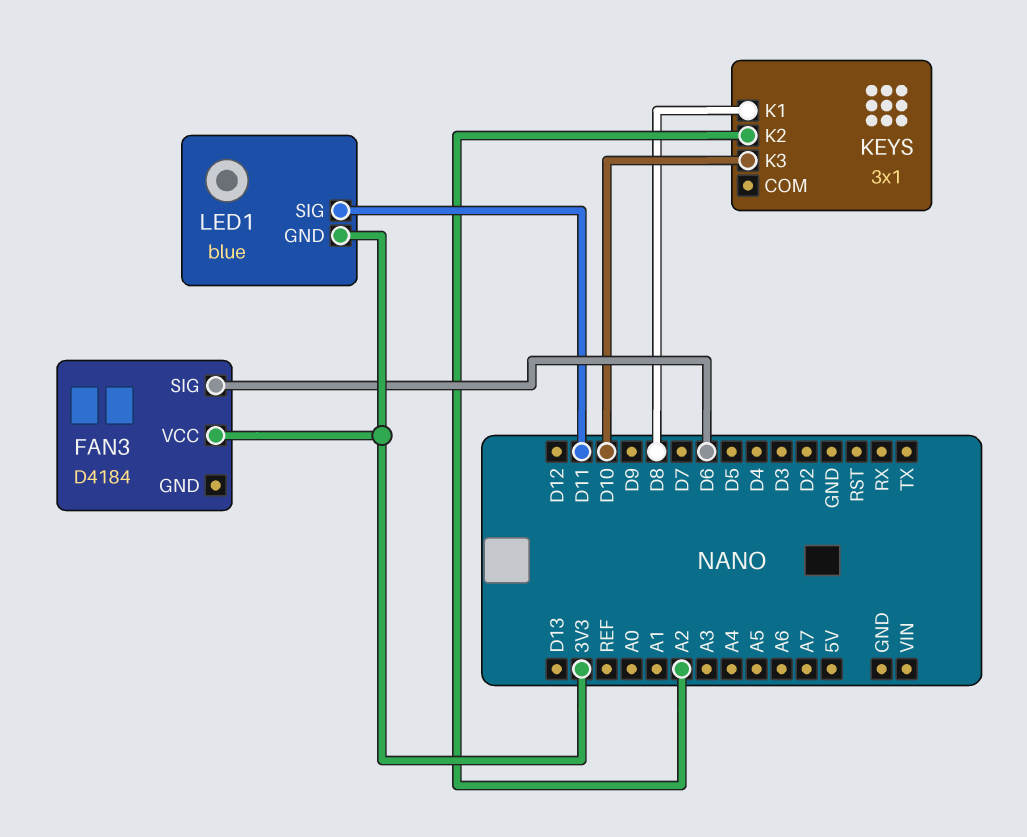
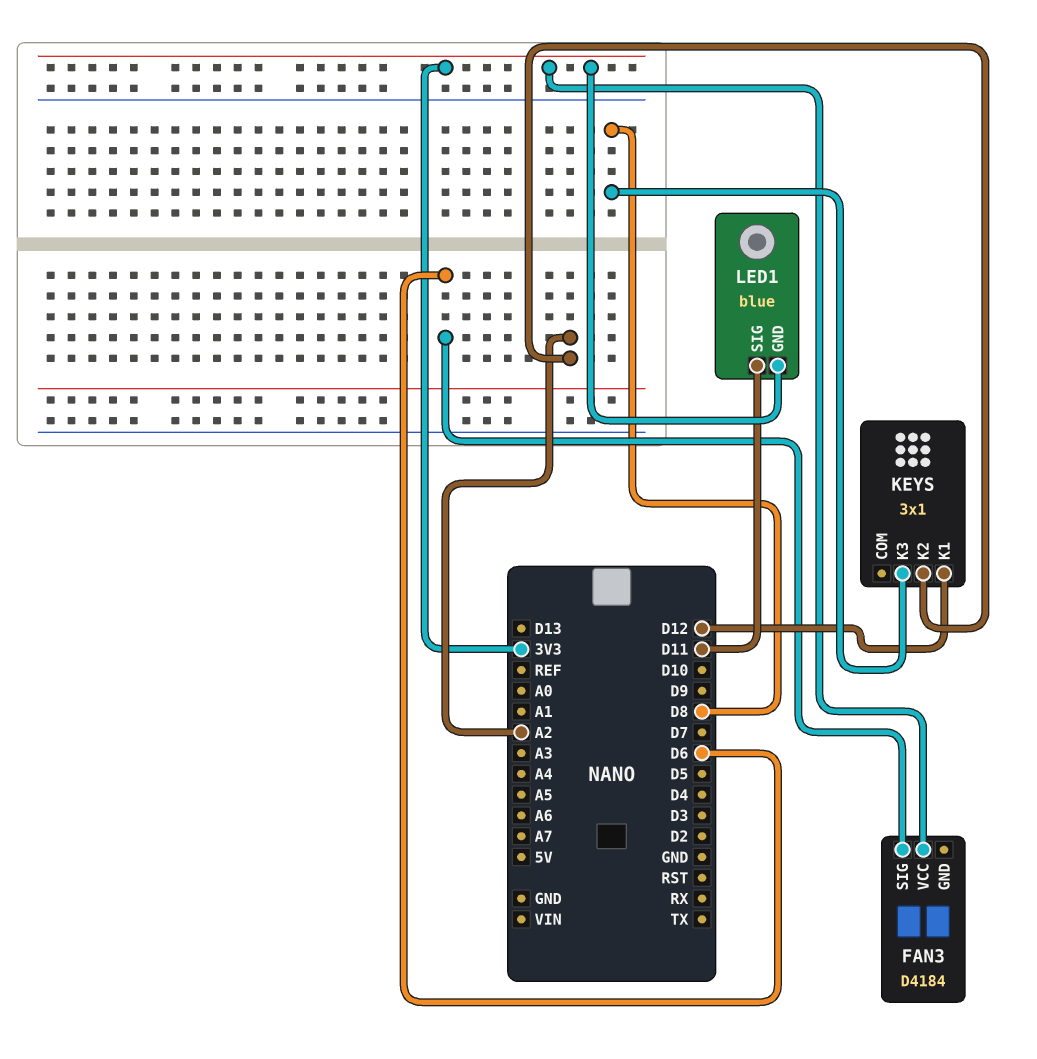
KEYS pin K1: D8 -> D12
KEYS pin K3: D10 -> D8

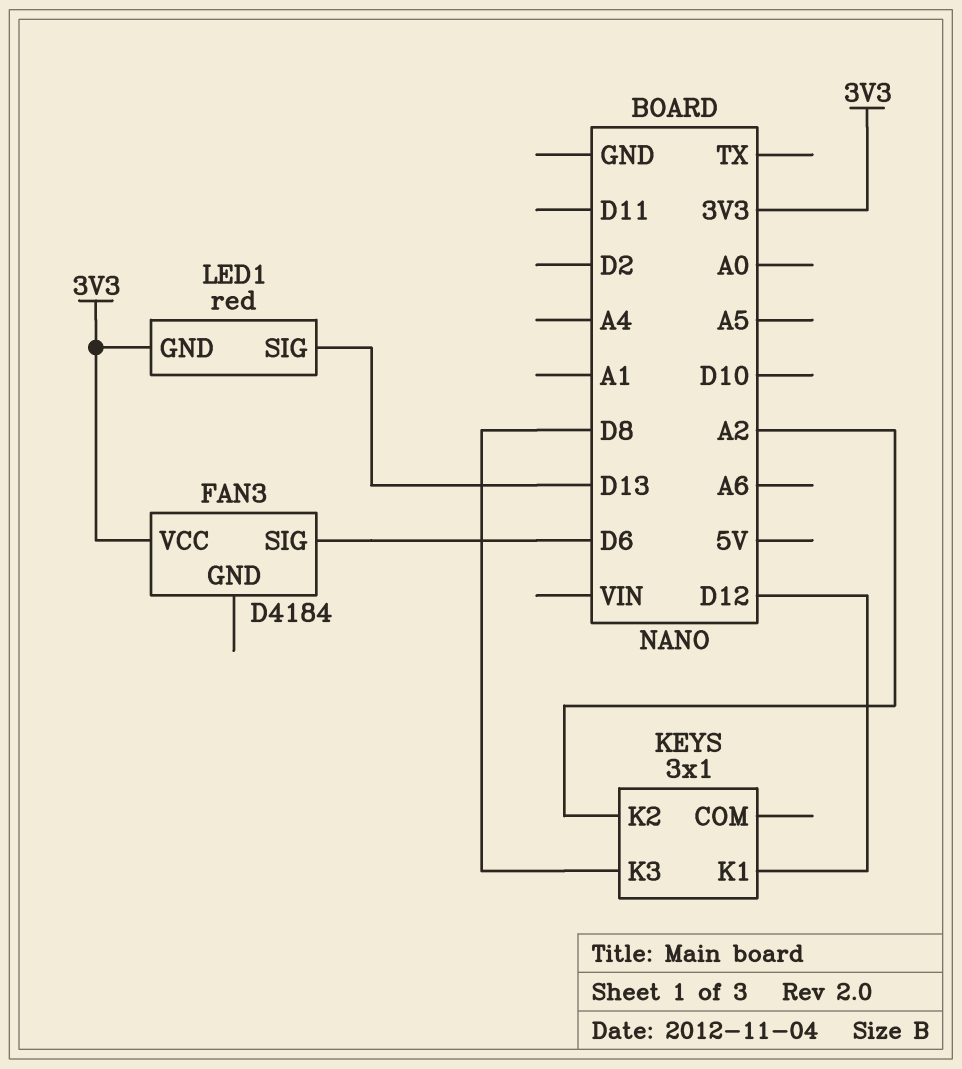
LED1: blue -> red
LED1 pin SIG: D11 -> D13

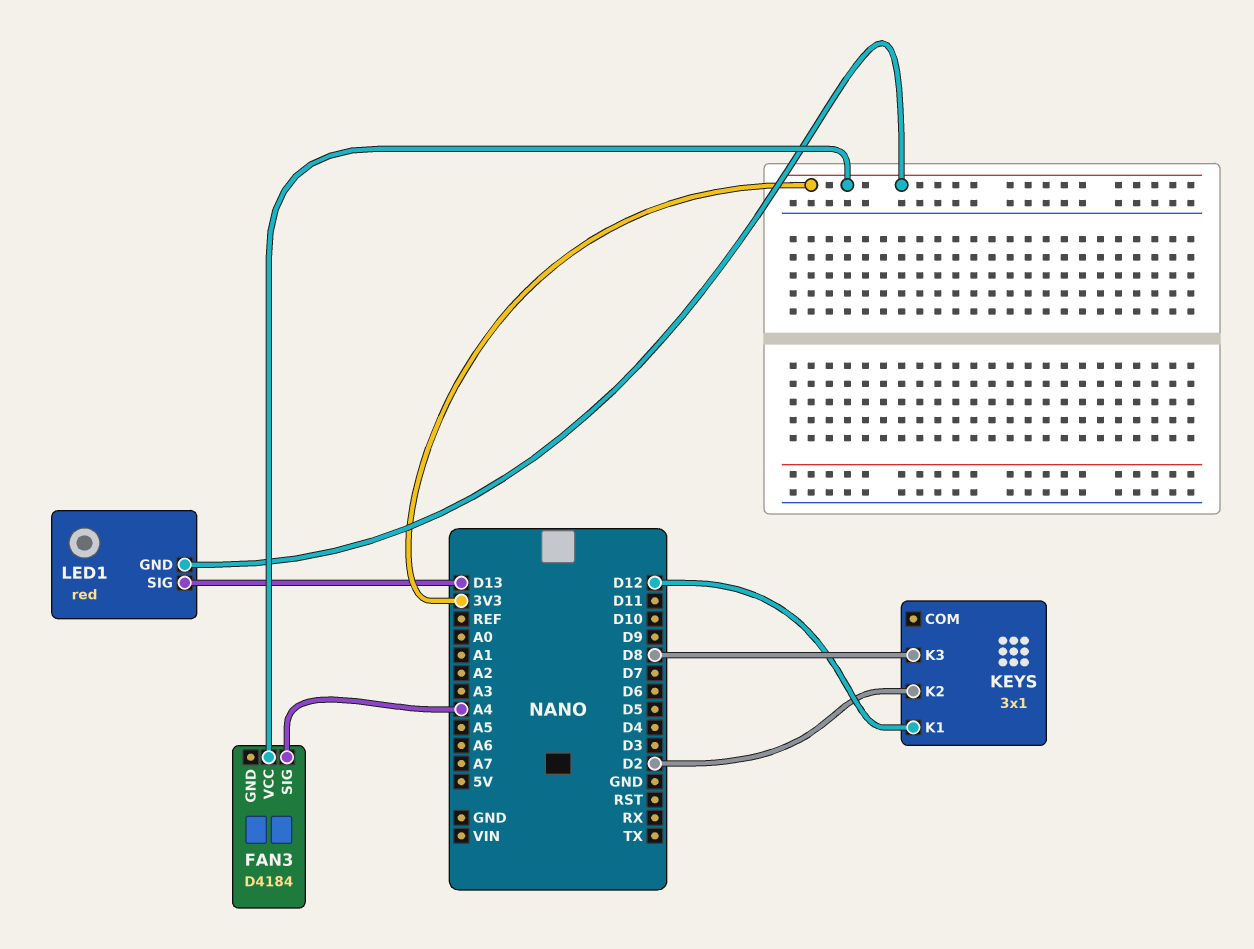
FAN3 pin SIG: D6 -> A4
KEYS pin K2: A2 -> D2

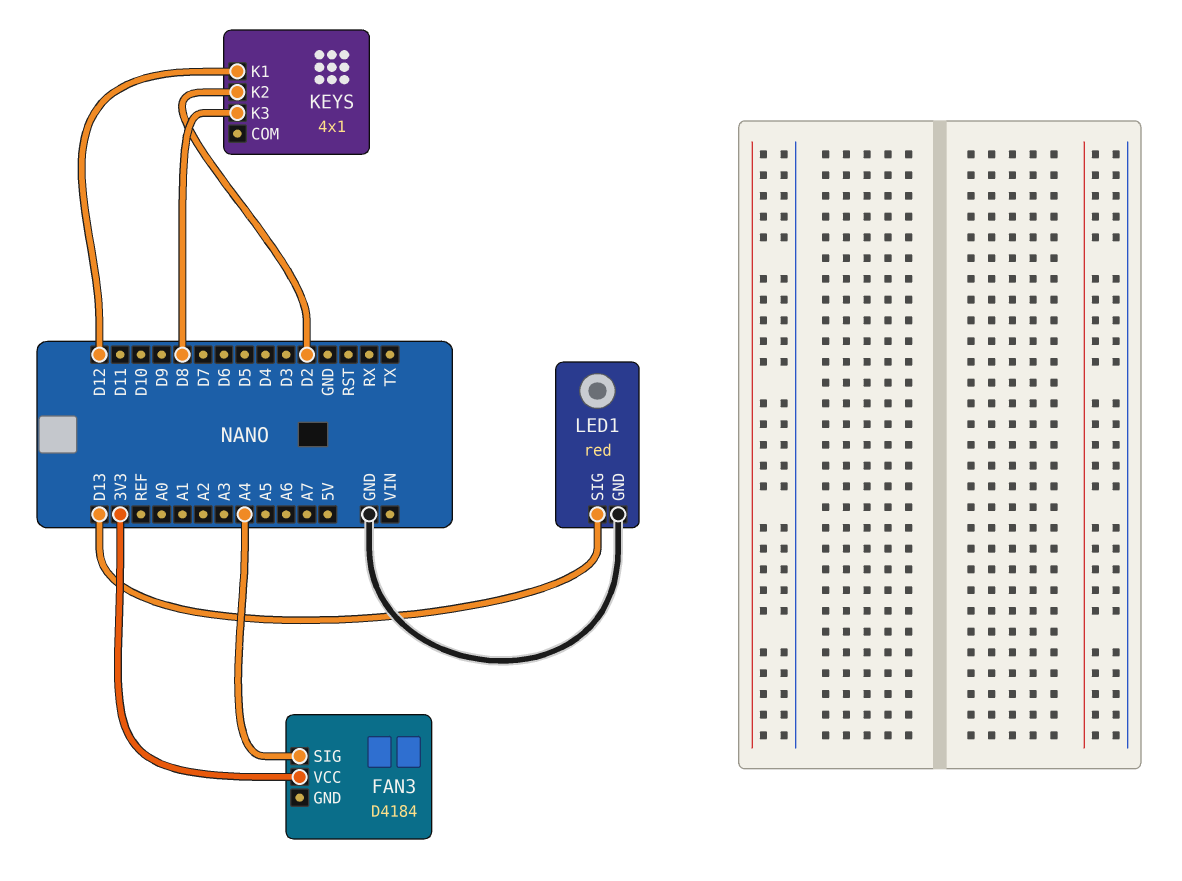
KEYS: 3x1 -> 4x1
LED1 pin GND: 3V3 -> GND

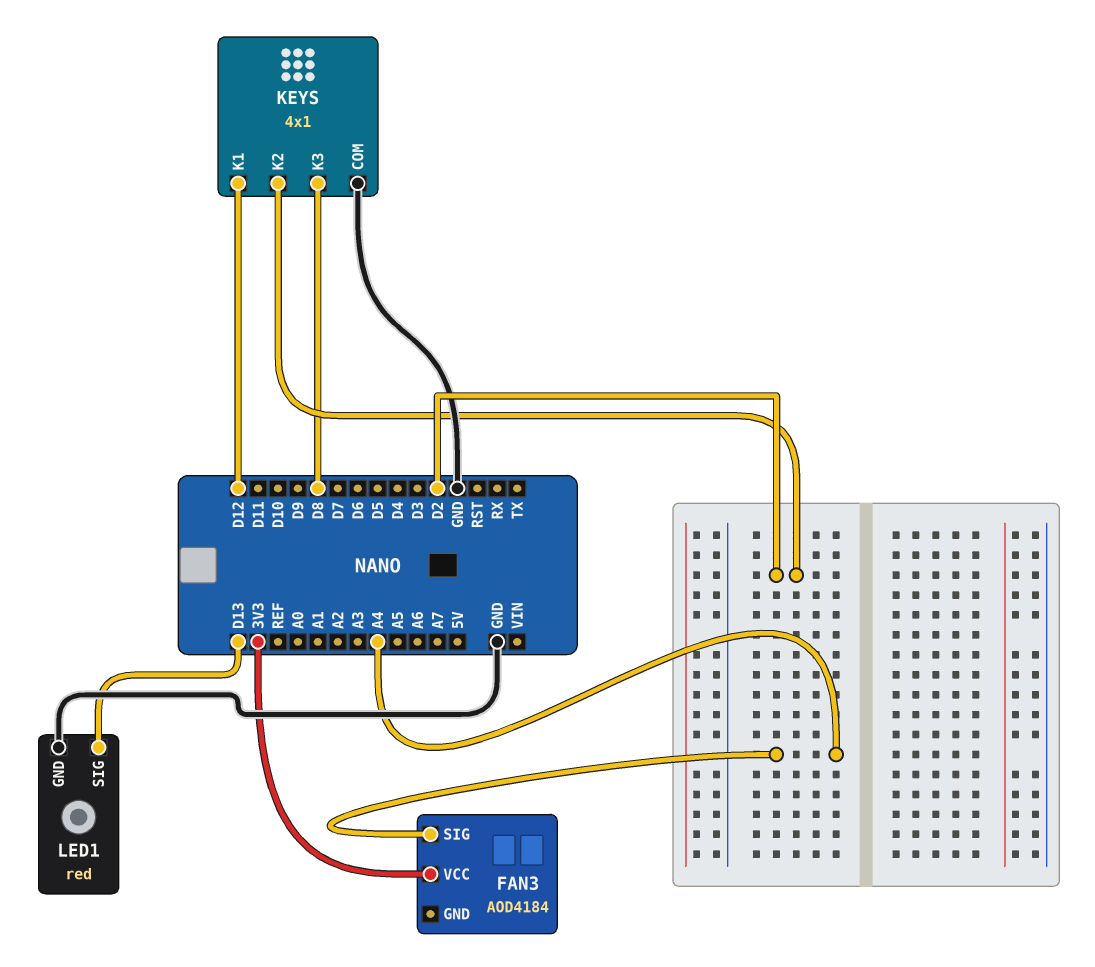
FAN3: D4184 -> AOD4184
KEYS pin COM: none -> GND

